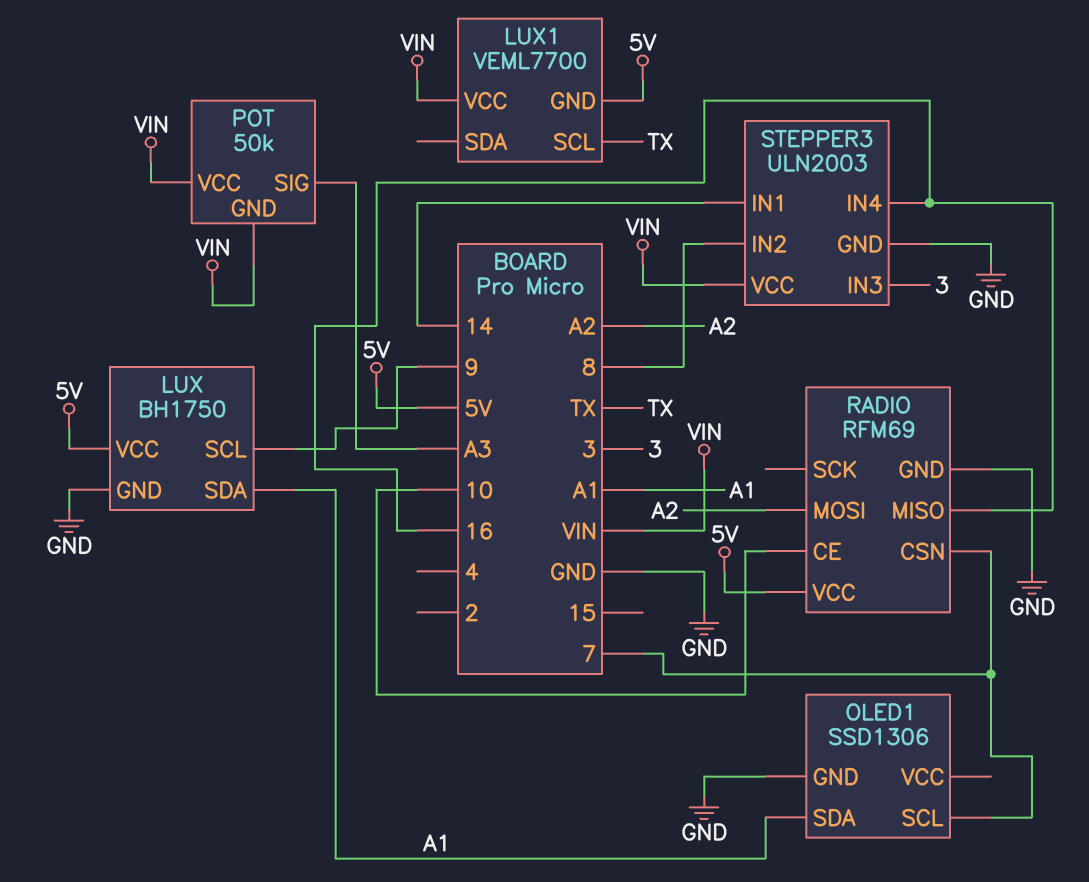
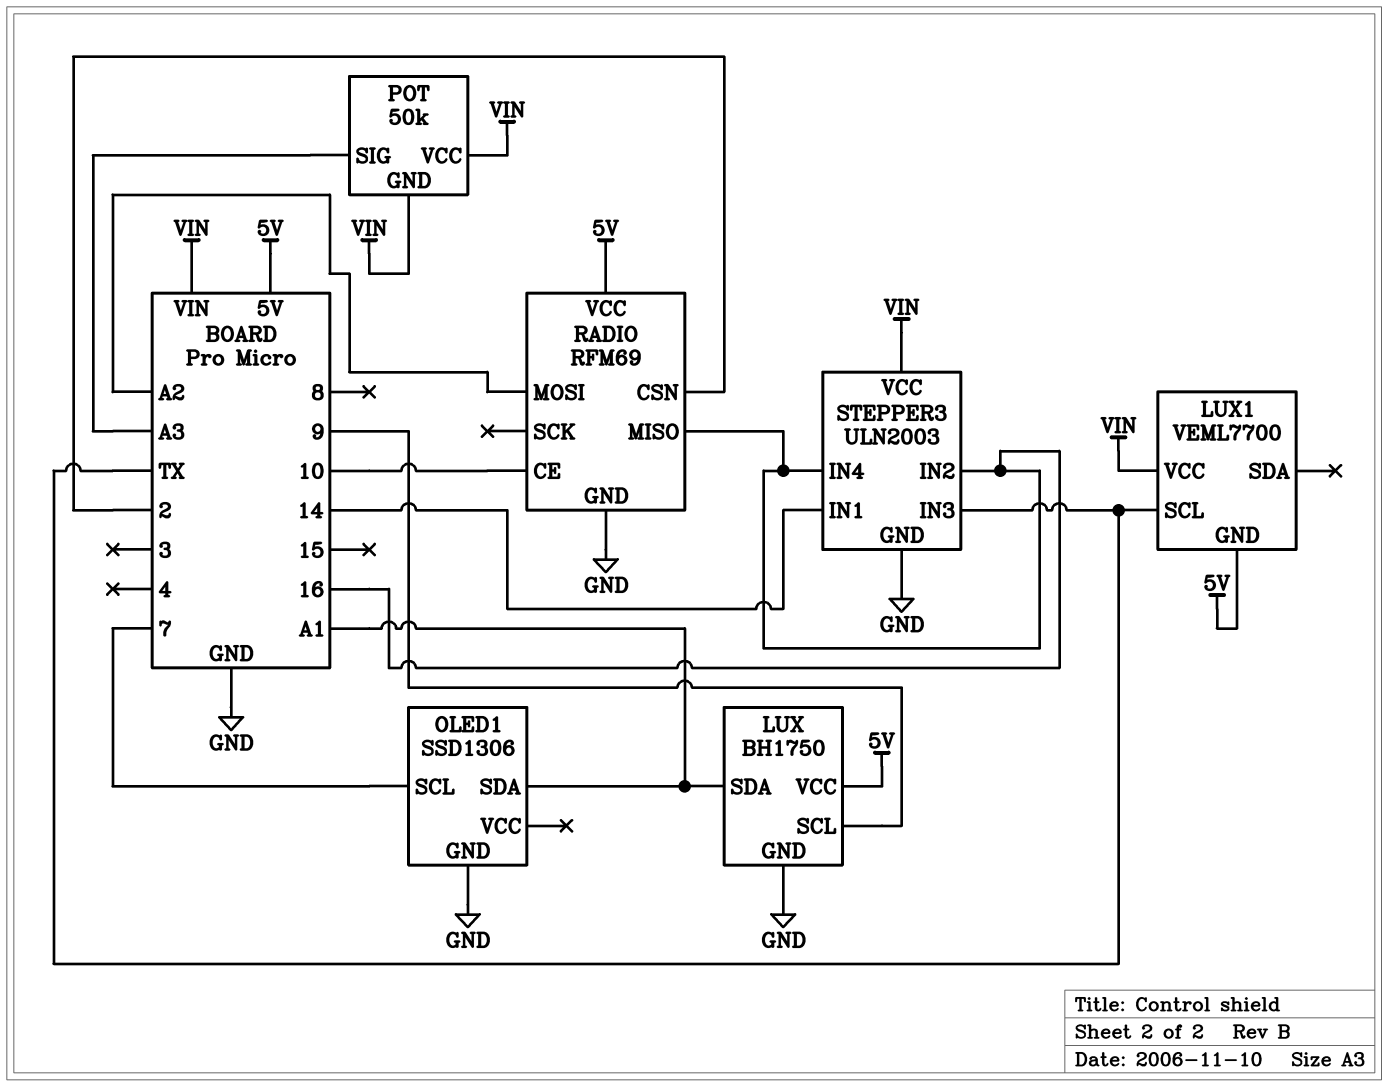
RADIO pin CSN: 7 -> 2
STEPPER3 pin IN2: 8 -> 16
STEPPER3 pin IN3: 3 -> TX

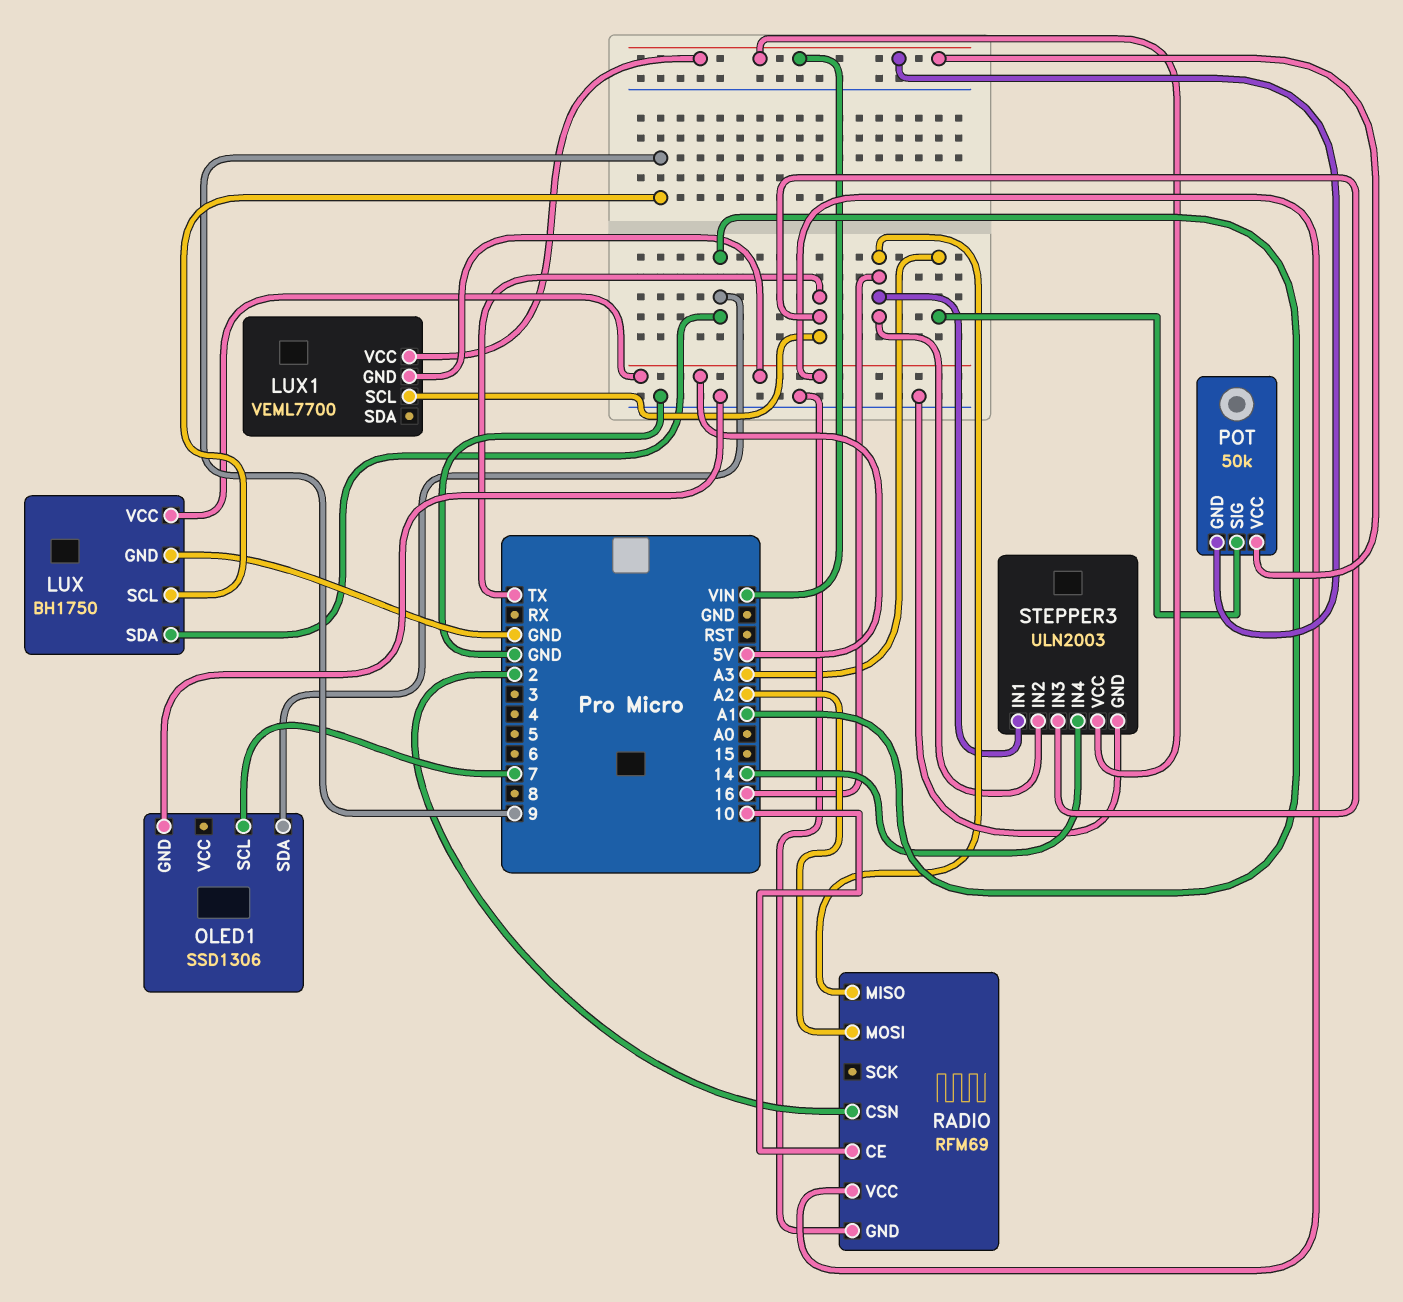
STEPPER3 pin IN1: 14 -> 16
STEPPER3 pin IN4: 16 -> 14

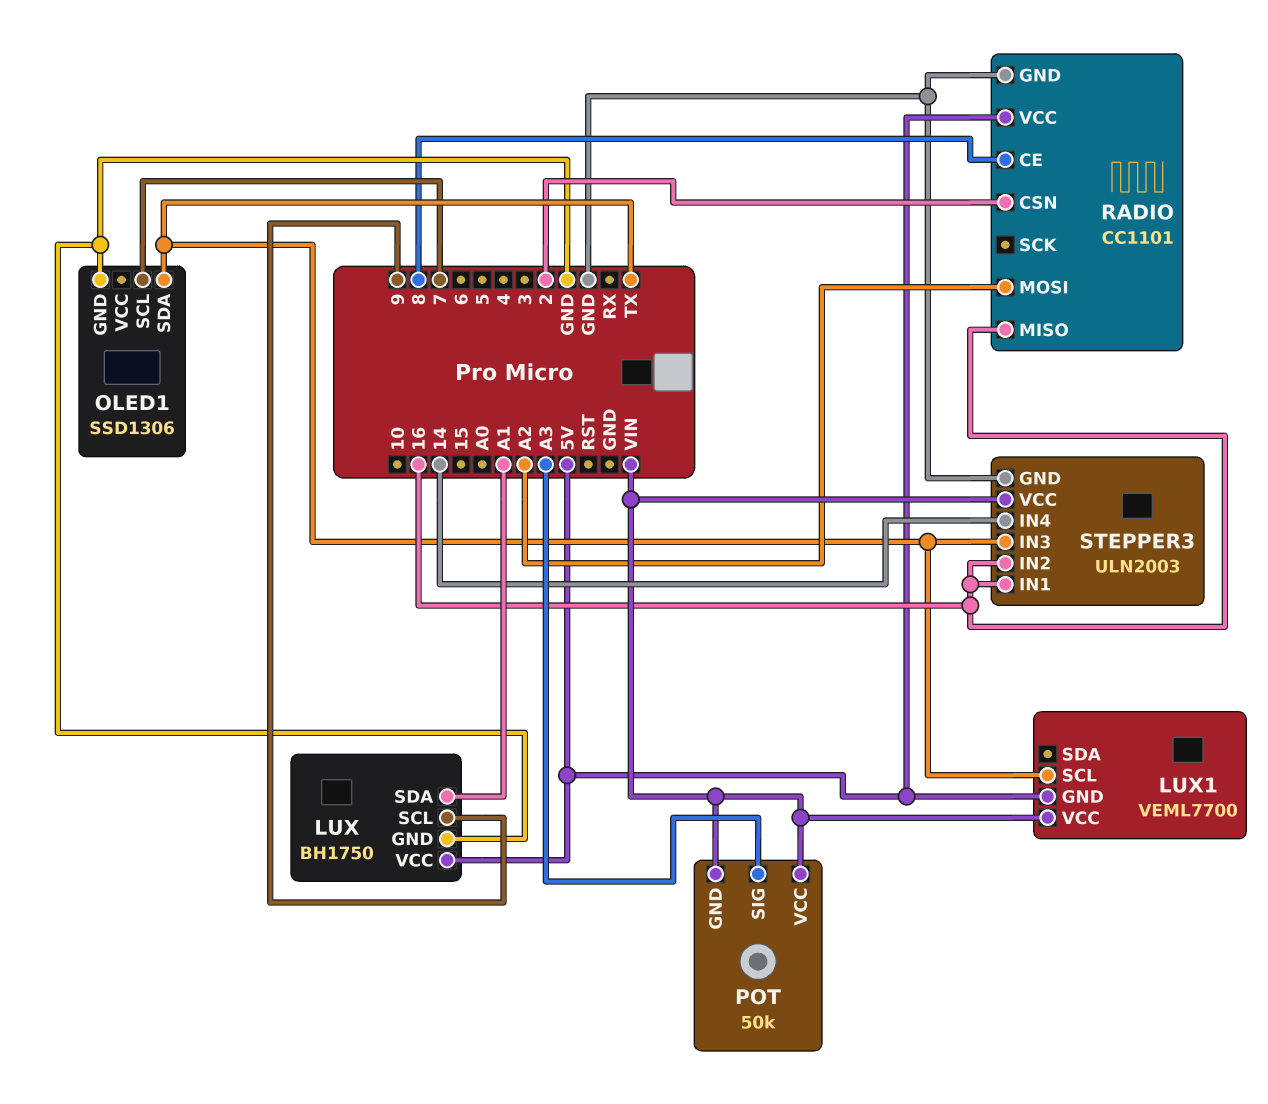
OLED1 pin SDA: A1 -> TX
RADIO: RFM69 -> CC1101
RADIO pin CE: 10 -> 8

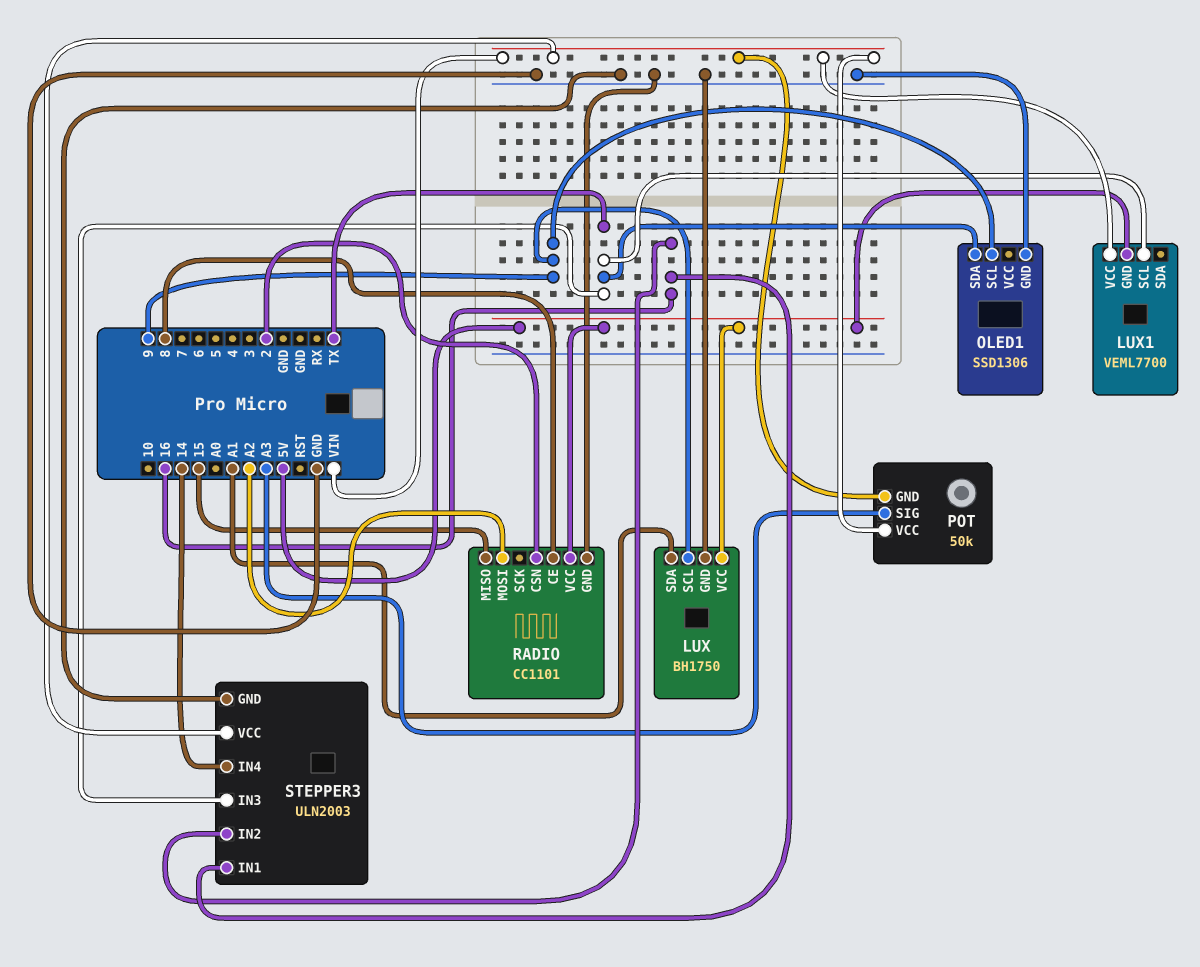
OLED1 pin SCL: 7 -> 9
RADIO pin MISO: 16 -> 15

